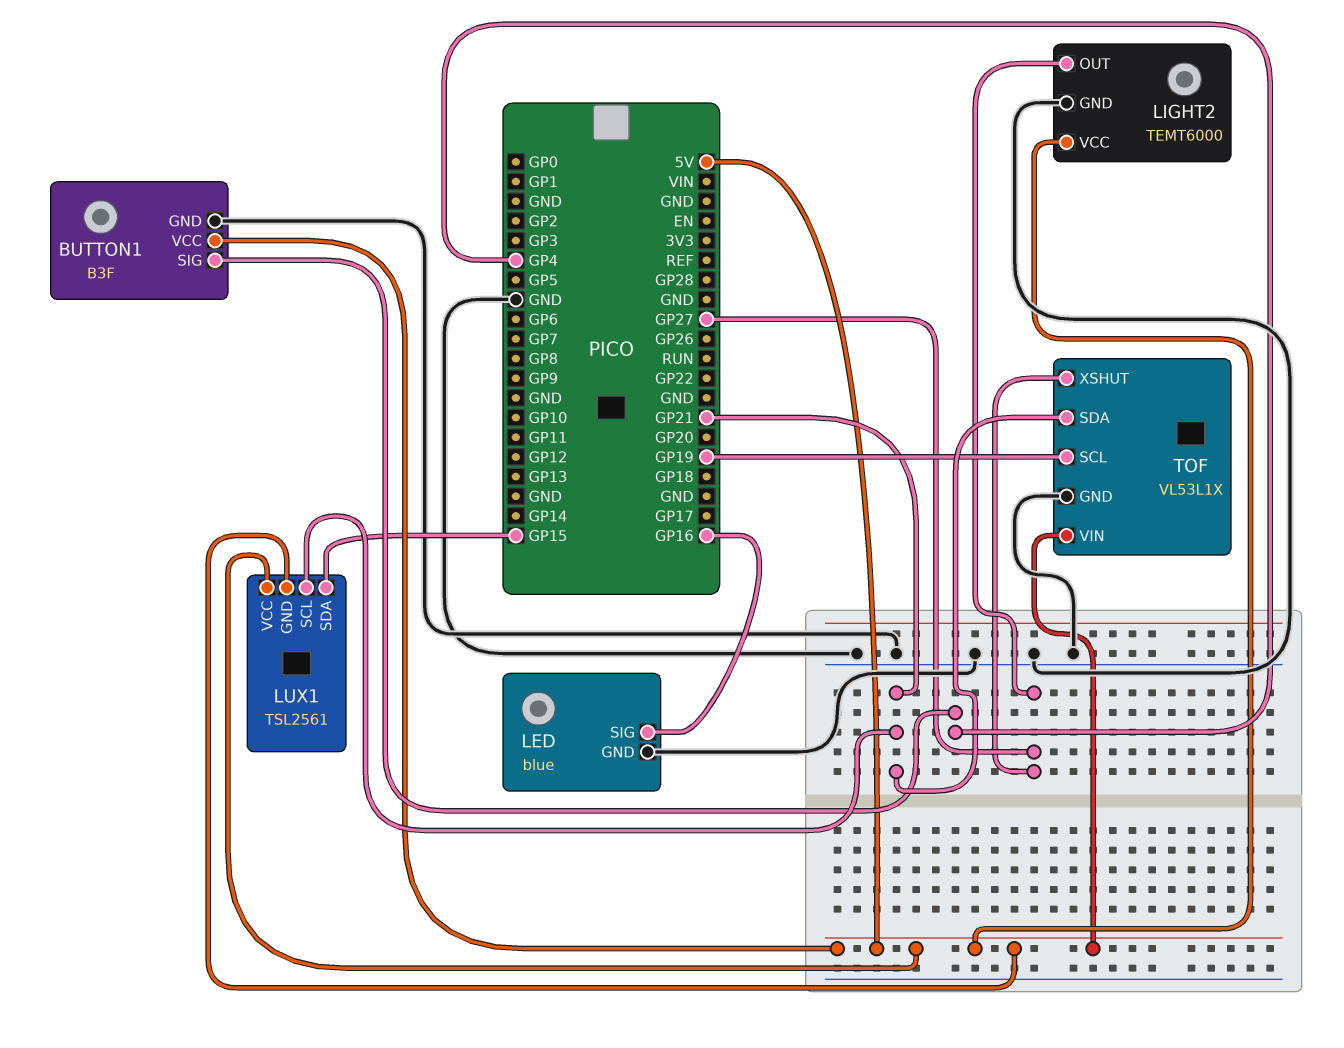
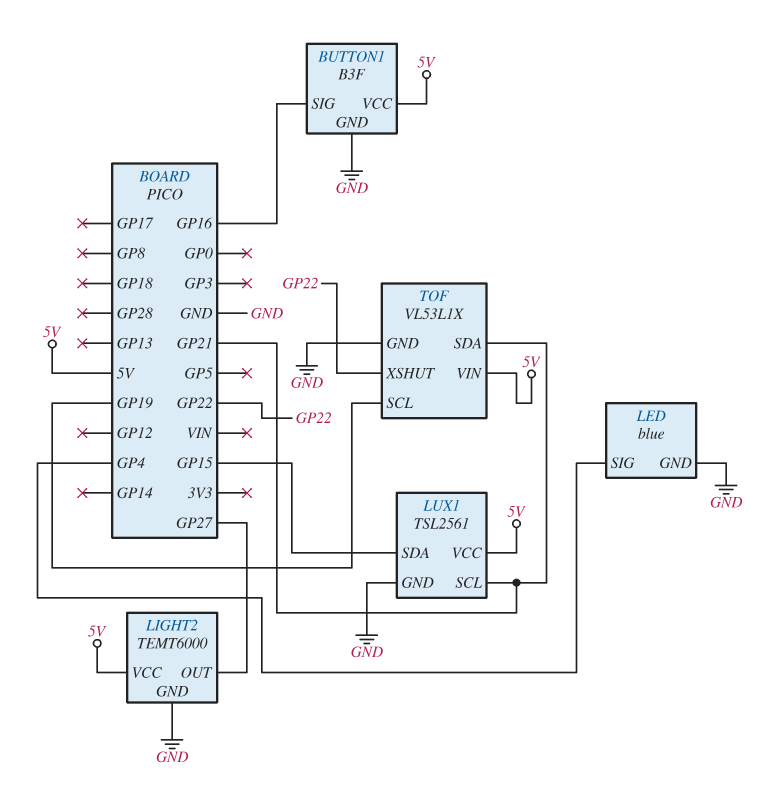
BUTTON1 pin SIG: GP4 -> GP16
LED pin SIG: GP16 -> GP4
LUX1 pin GND: 5V -> GND
TOF pin XSHUT: GP27 -> GP22

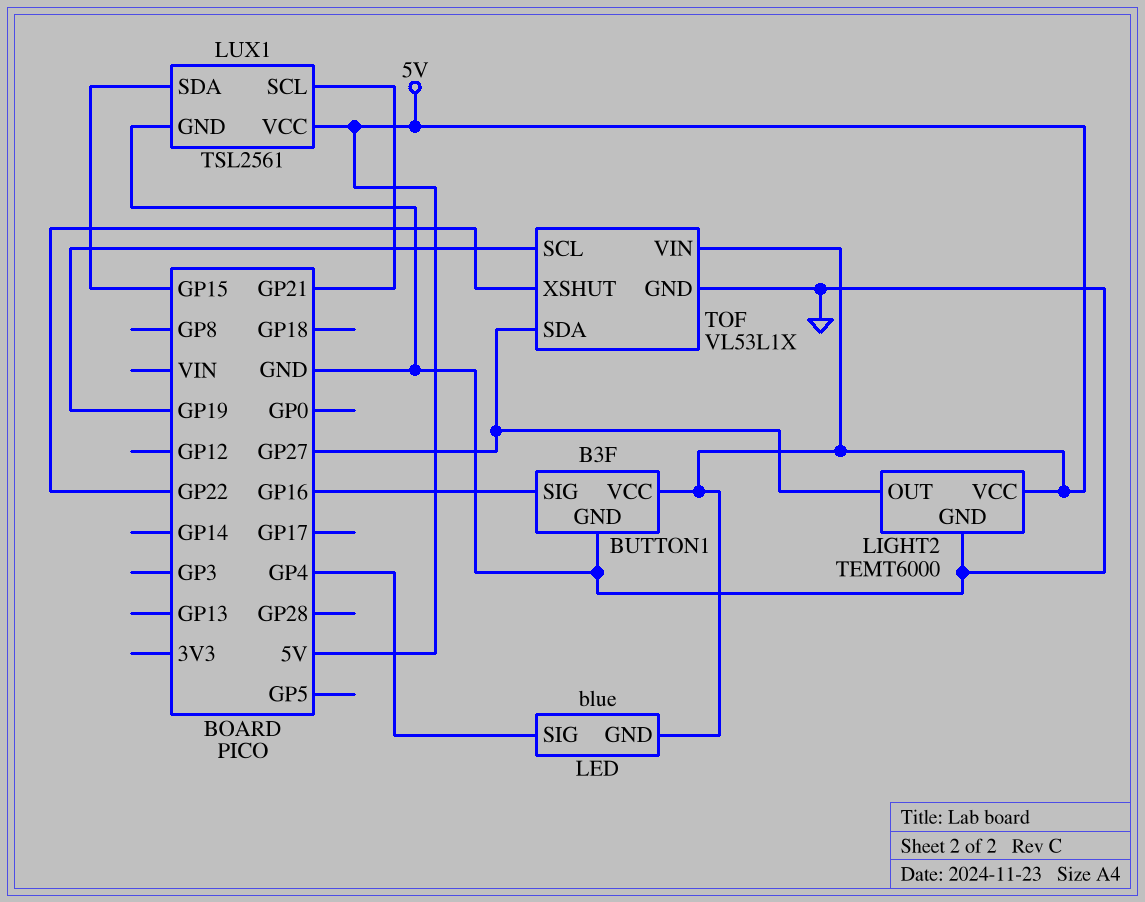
LED pin GND: GND -> 5V
TOF pin SDA: GP21 -> GP27

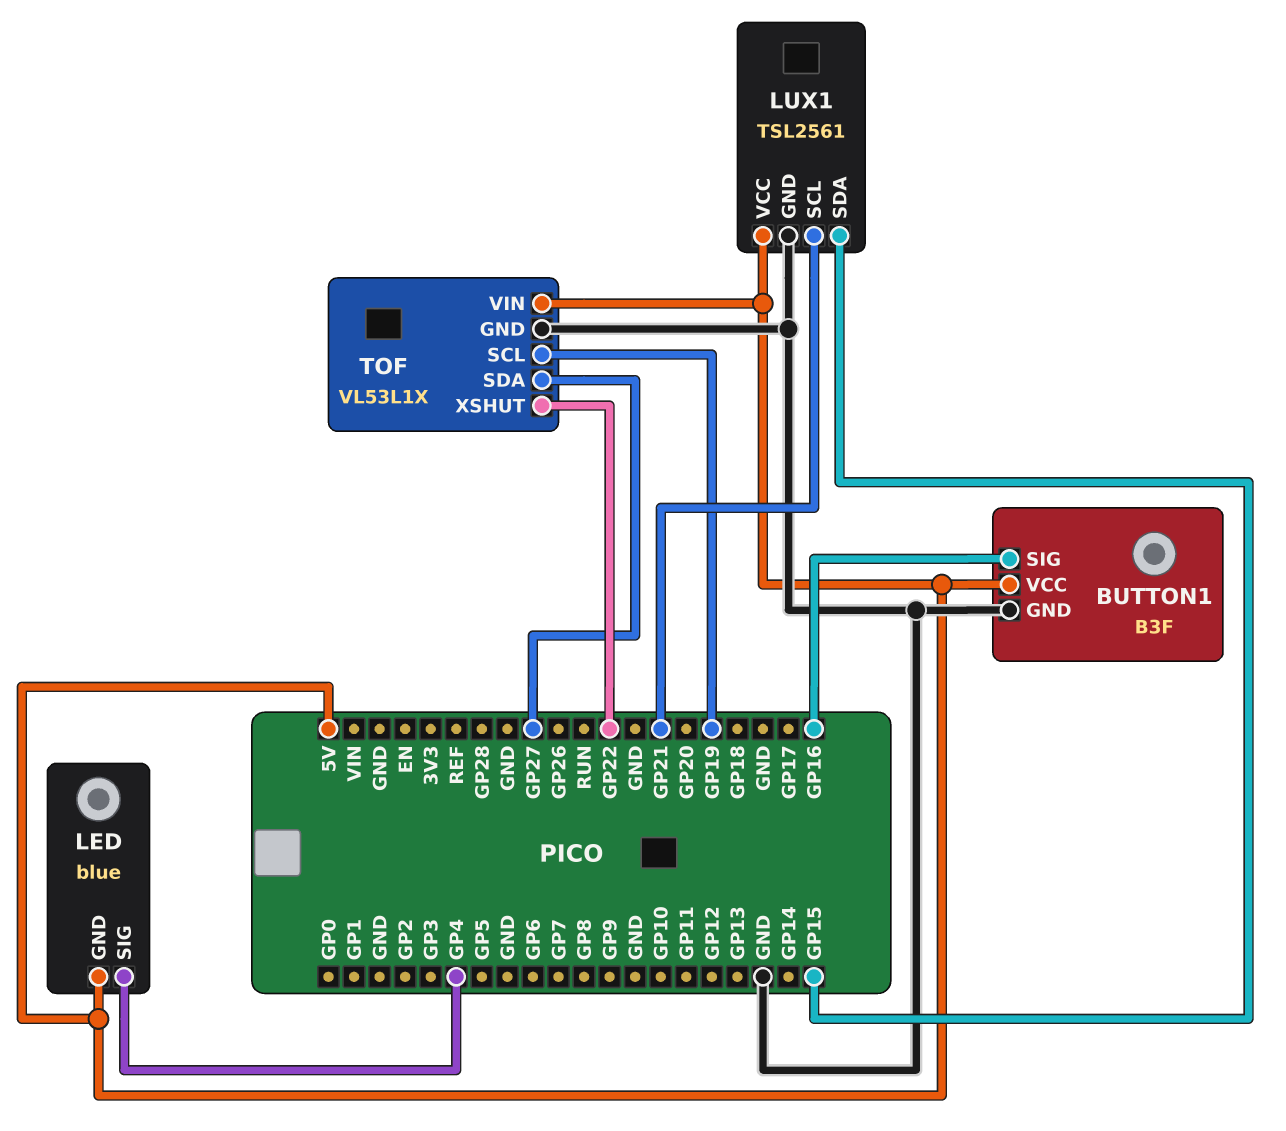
LIGHT2: TEMT6000 -> none
LIGHT2 pin GND: GND -> none
LIGHT2 pin OUT: GP27 -> none
LIGHT2 pin VCC: 5V -> none

